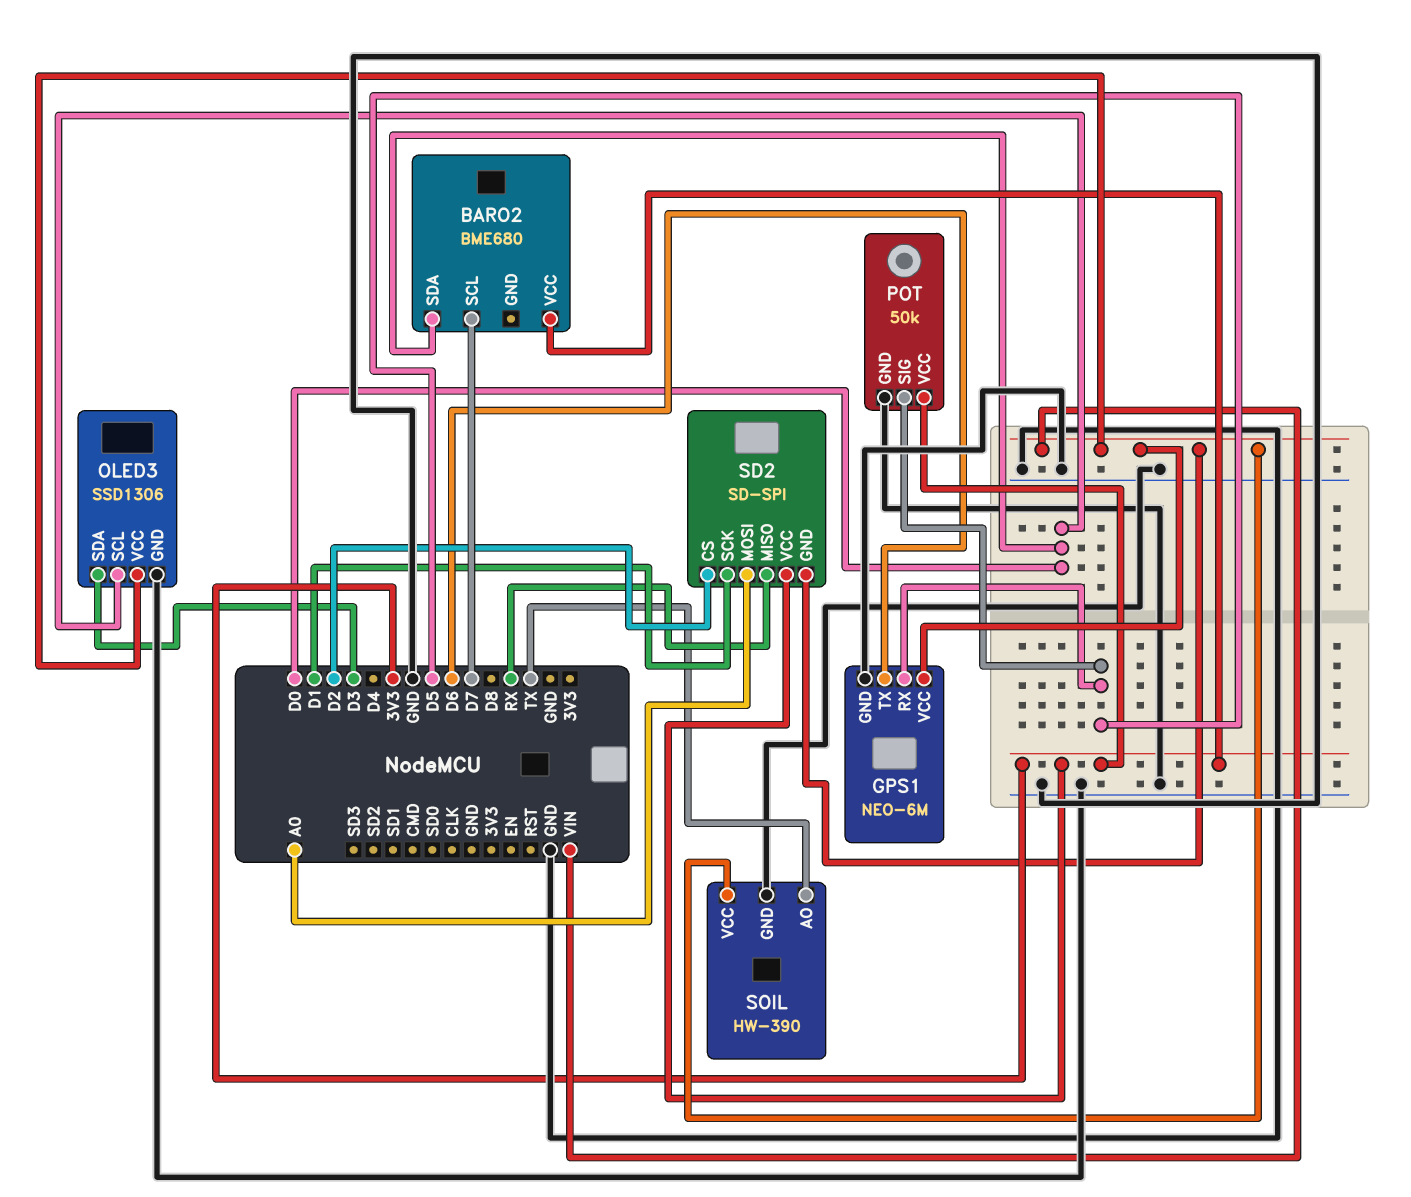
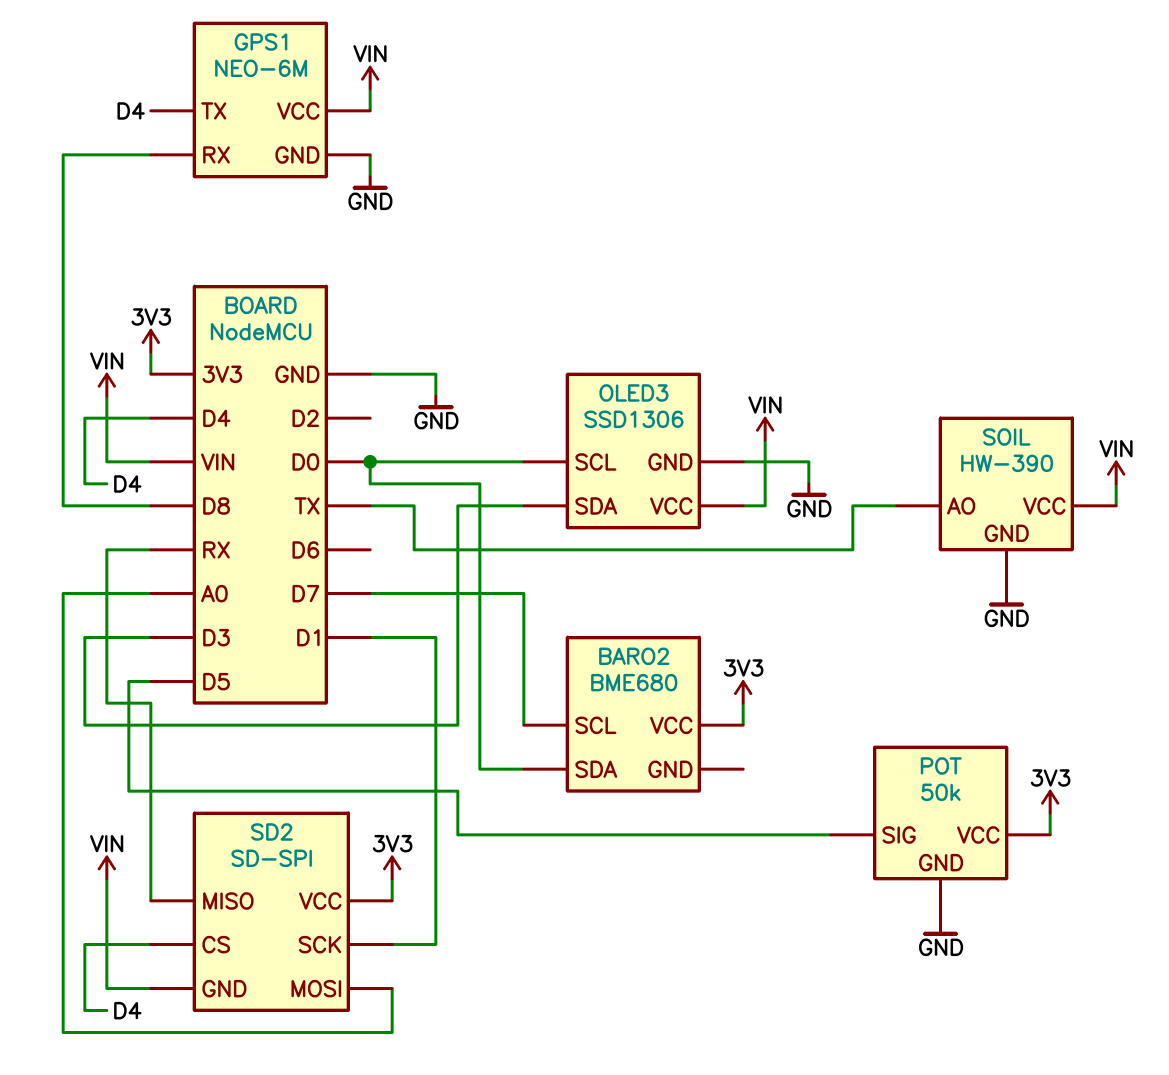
GPS1 pin RX: D5 -> D8
GPS1 pin TX: D6 -> D4
SD2 pin CS: D2 -> D4

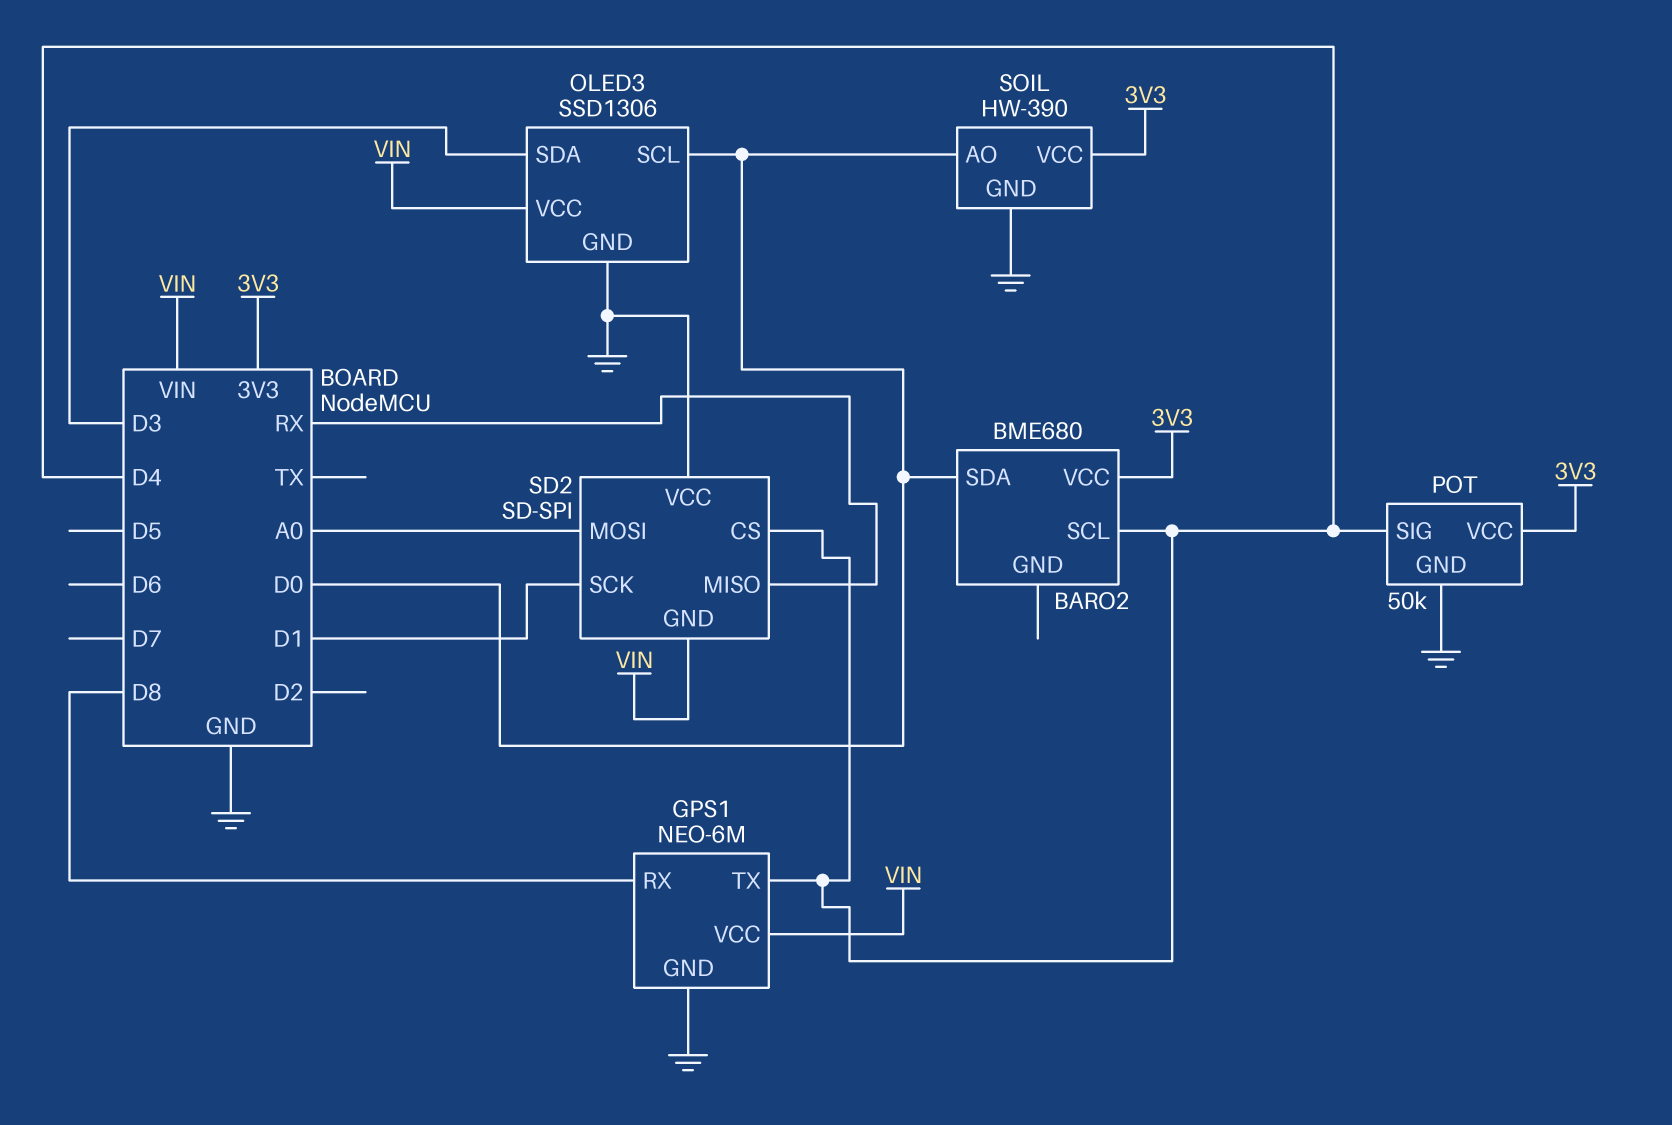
BARO2 pin SCL: D7 -> D4
POT pin SIG: D5 -> D4
SD2 pin VCC: 3V3 -> GND
SOIL pin AO: TX -> D0
SOIL pin VCC: VIN -> 3V3

